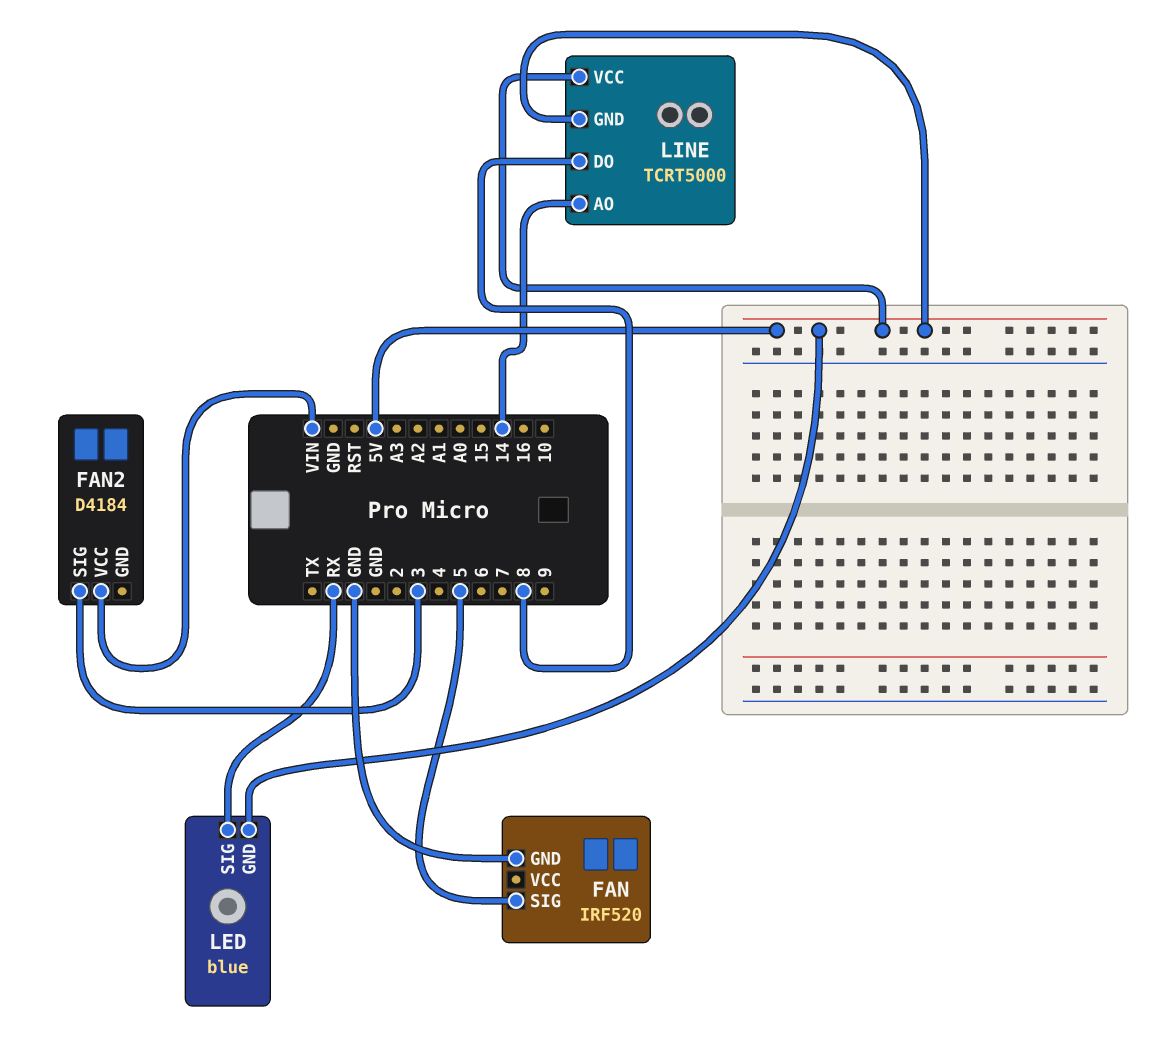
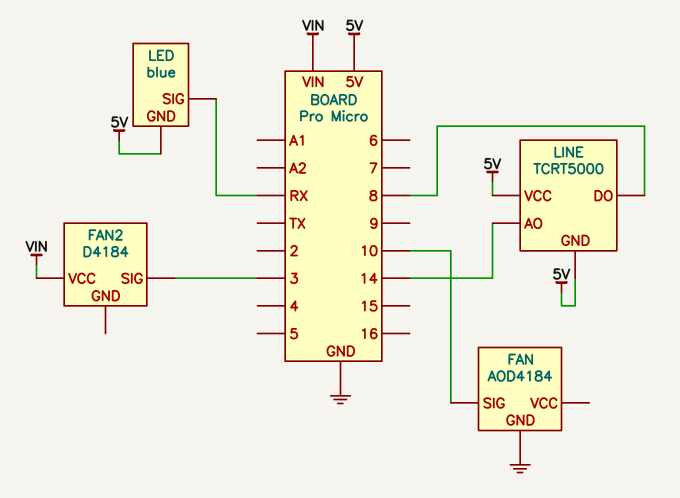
FAN: IRF520 -> AOD4184
FAN pin SIG: 5 -> 10

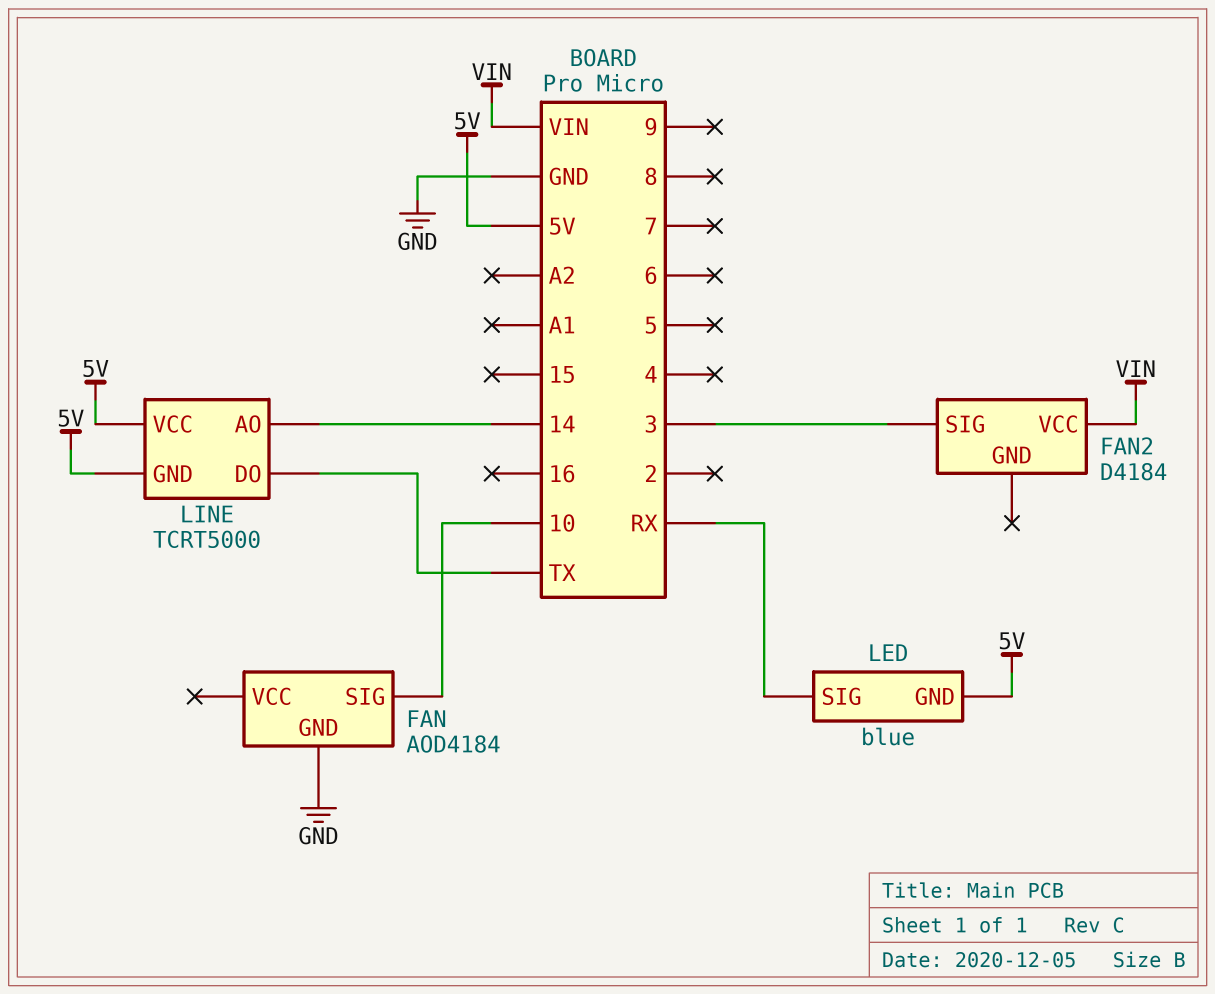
LINE pin DO: 8 -> TX

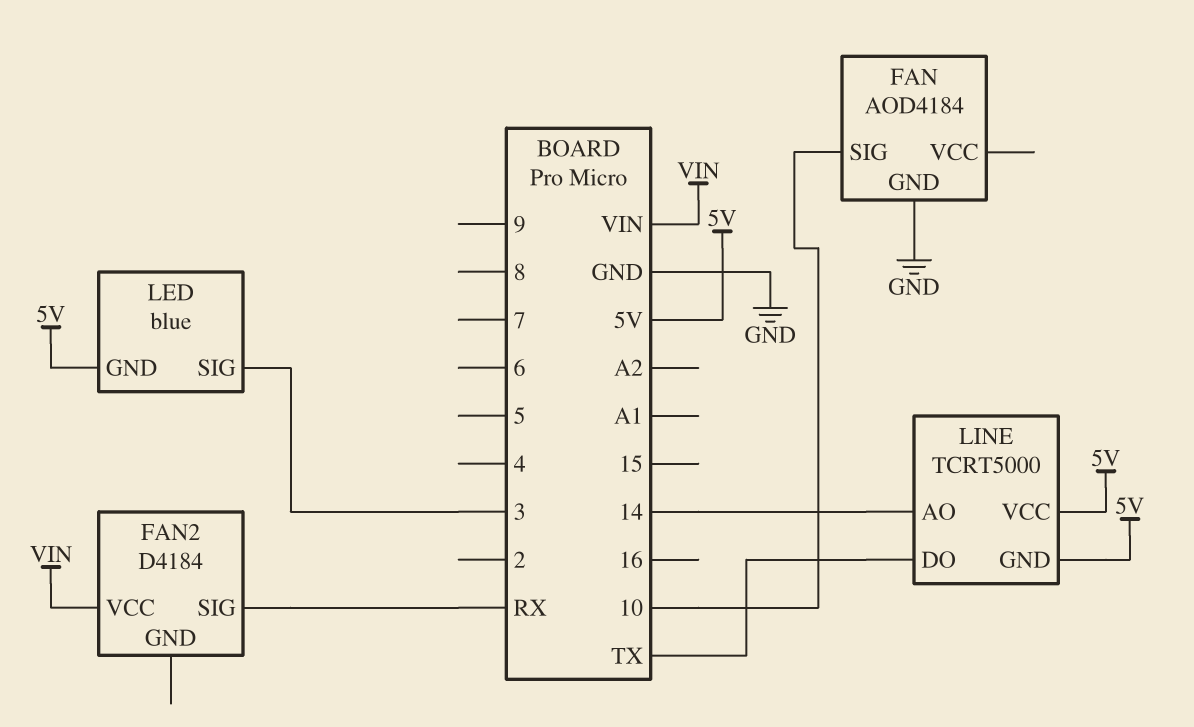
FAN2 pin SIG: 3 -> RX
LED pin SIG: RX -> 3

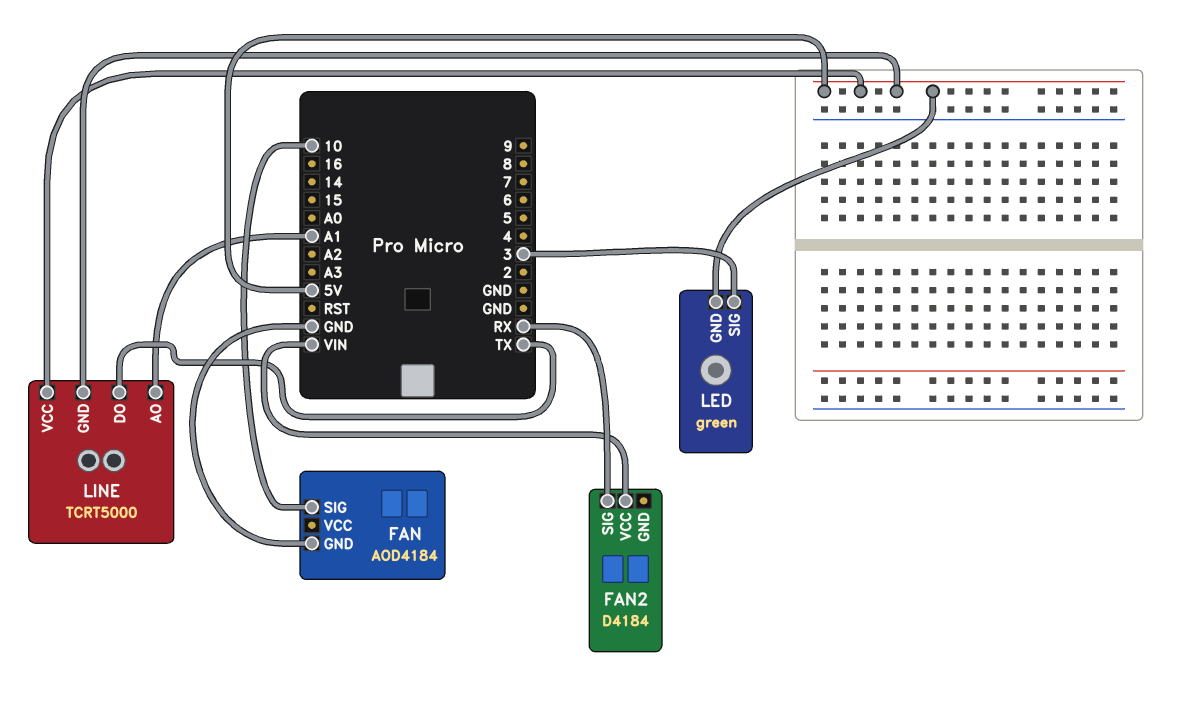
LED: blue -> green
LINE pin AO: 14 -> A1

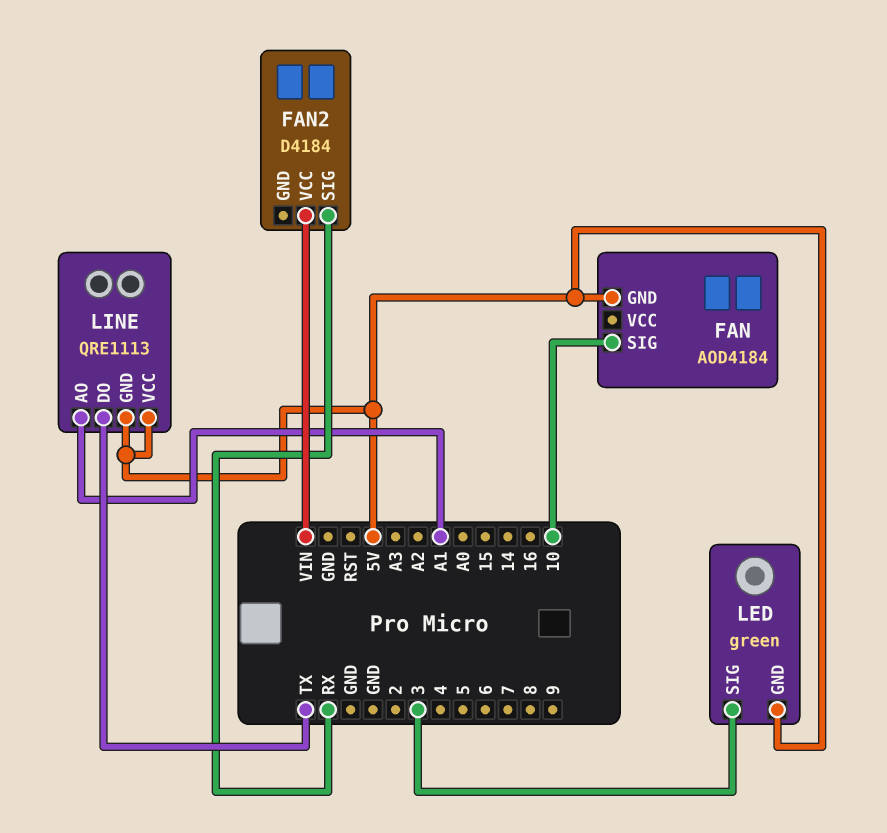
FAN pin GND: GND -> 5V
LINE: TCRT5000 -> QRE1113

